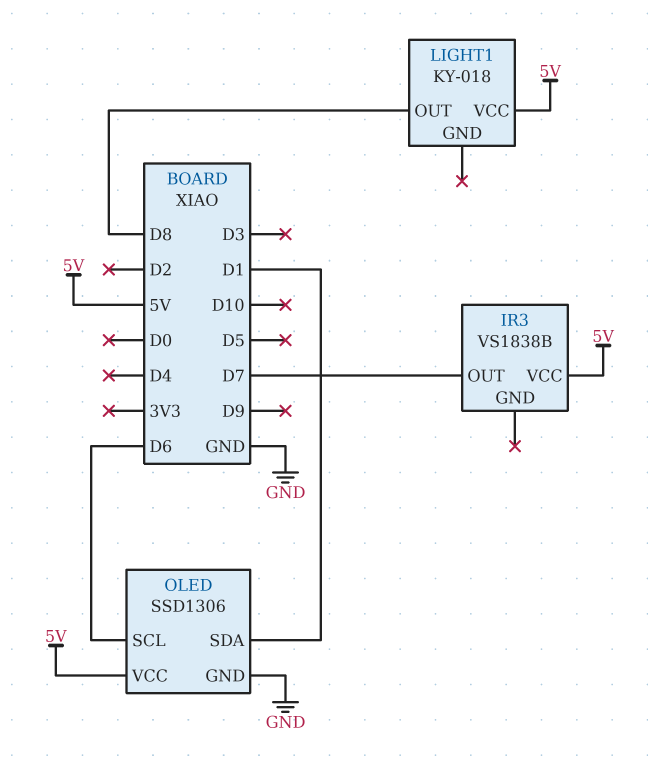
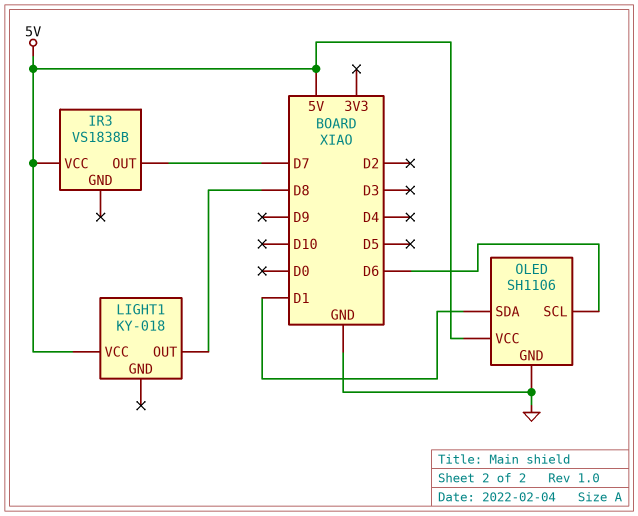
OLED: SSD1306 -> SH1106

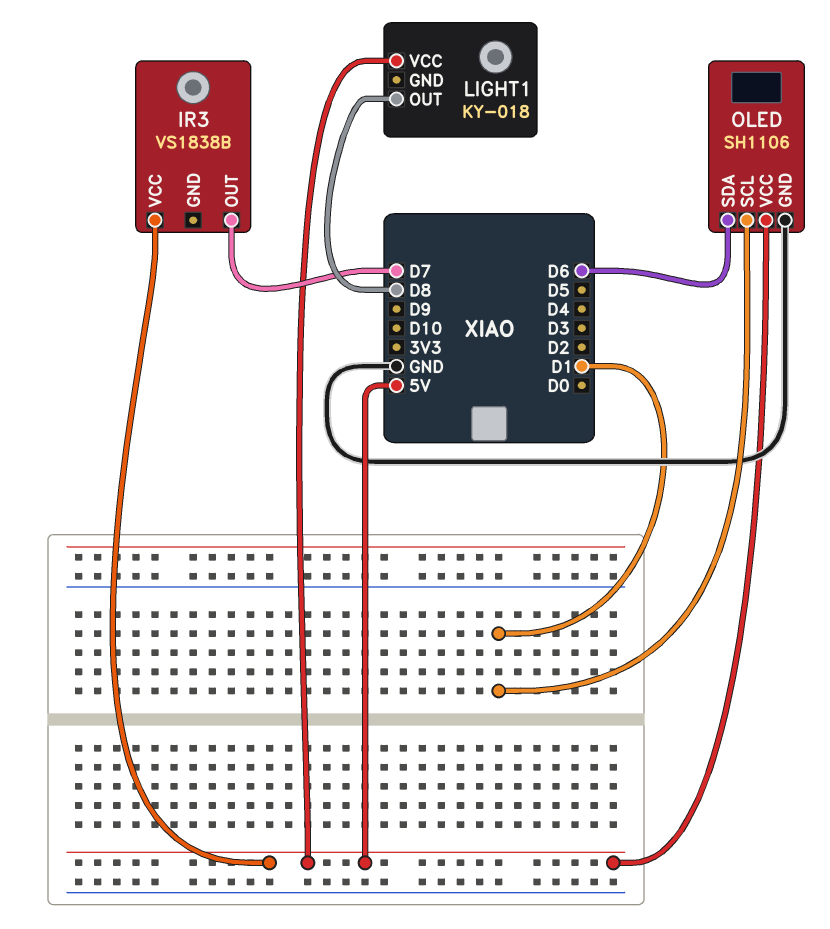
OLED pin SCL: D6 -> D1
OLED pin SDA: D1 -> D6

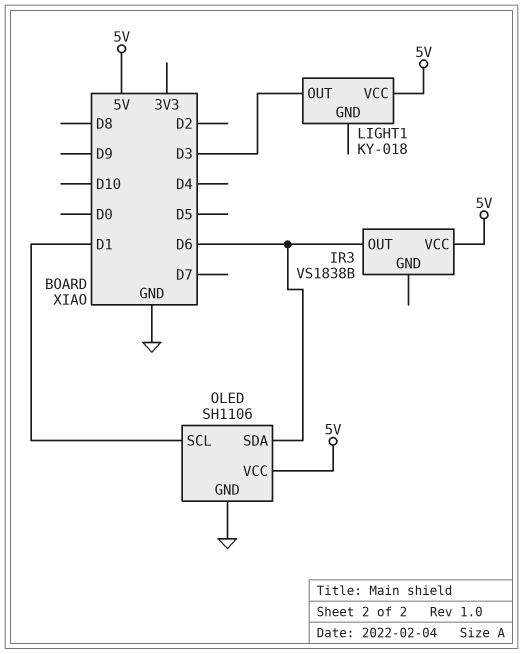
IR3 pin OUT: D7 -> D6
LIGHT1 pin OUT: D8 -> D3

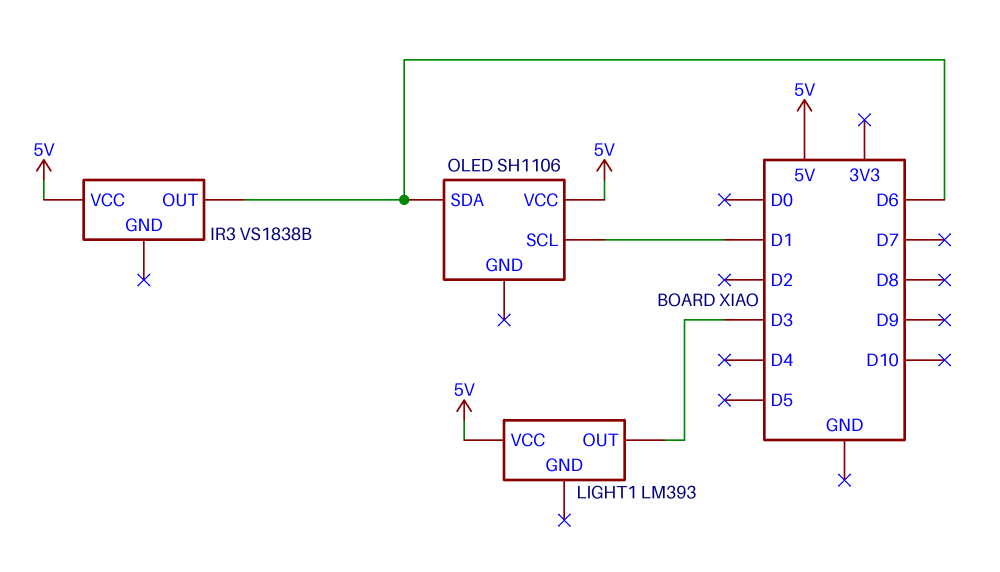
LIGHT1: KY-018 -> LM393
OLED pin GND: GND -> none

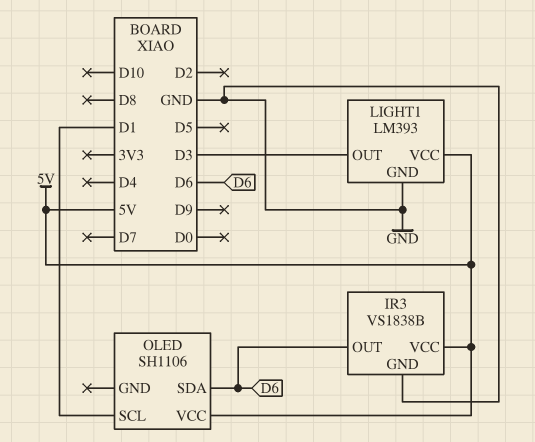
IR3 pin GND: none -> GND
LIGHT1 pin GND: none -> GND

